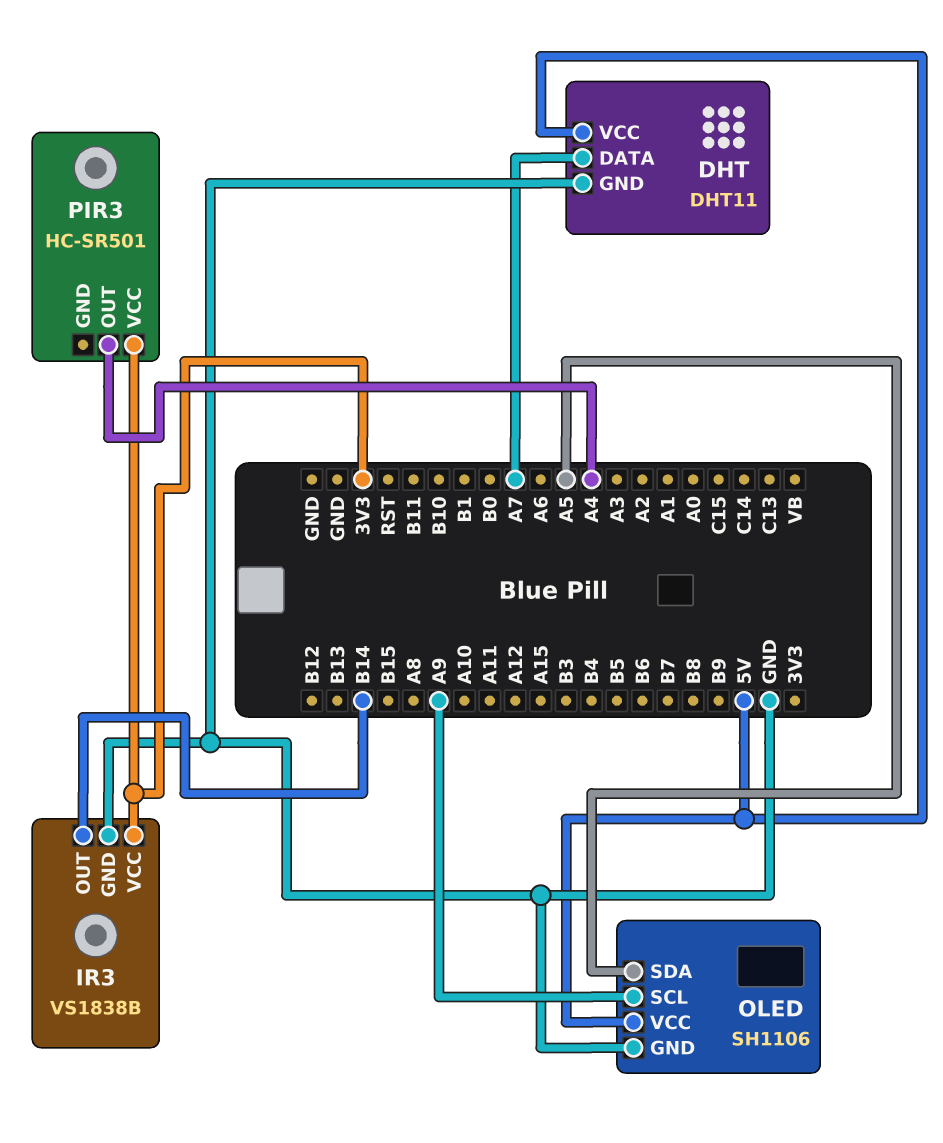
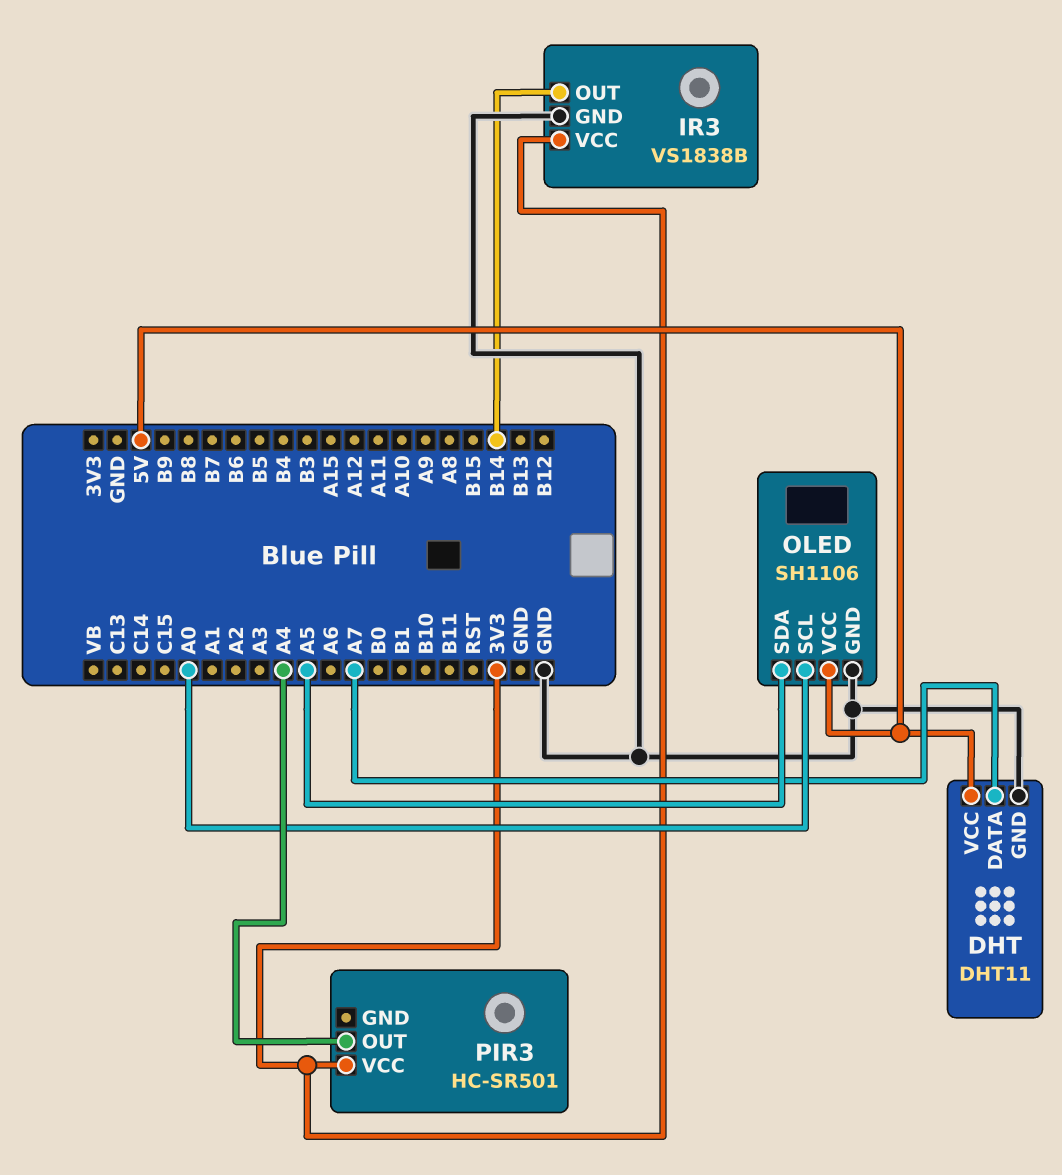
OLED pin SCL: A9 -> A0

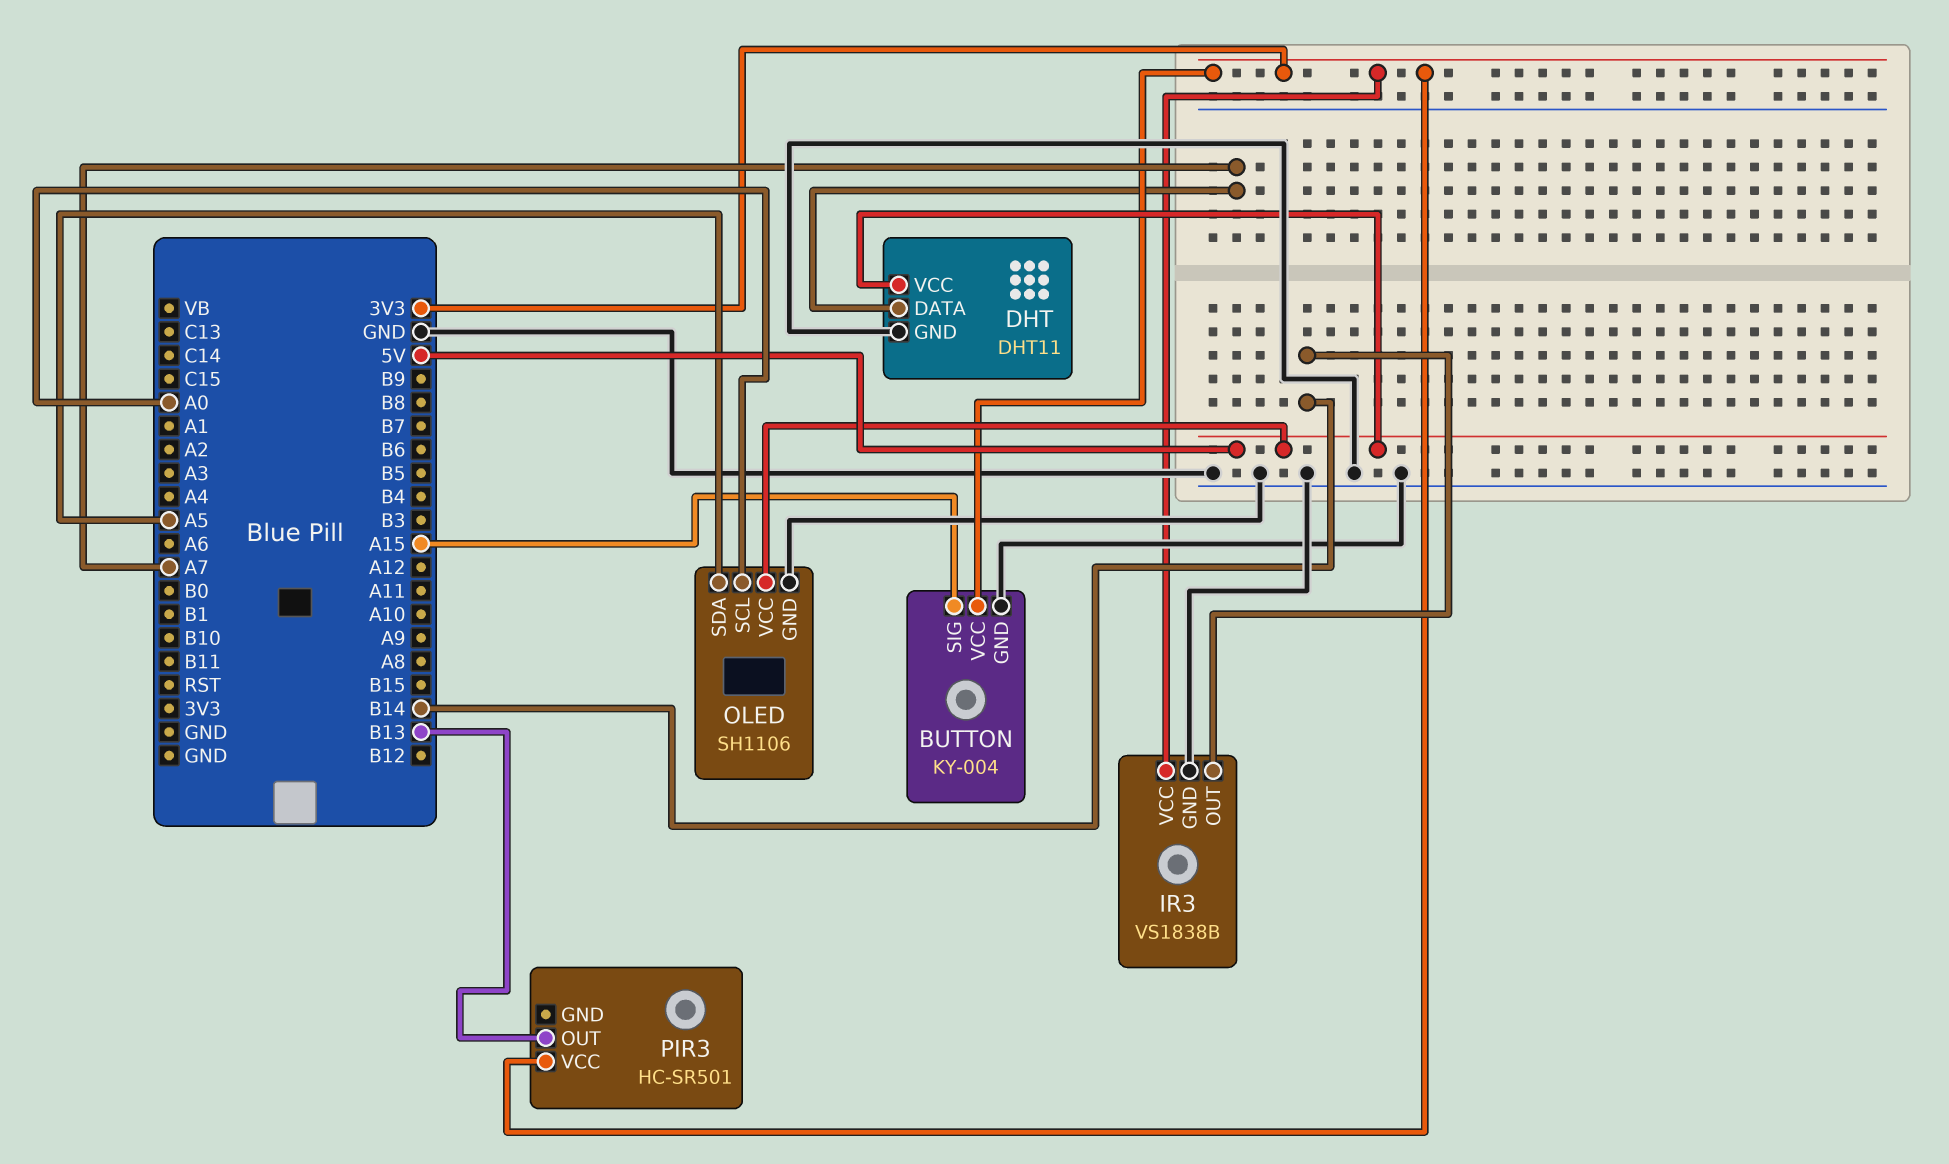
BUTTON: none -> KY-004
BUTTON pin GND: none -> GND
BUTTON pin SIG: none -> A15
BUTTON pin VCC: none -> 3V3
PIR3 pin OUT: A4 -> B13

